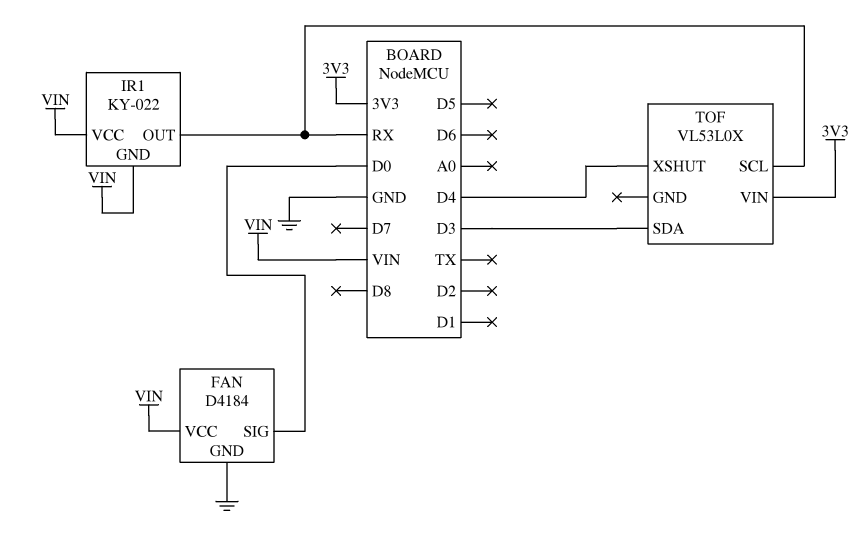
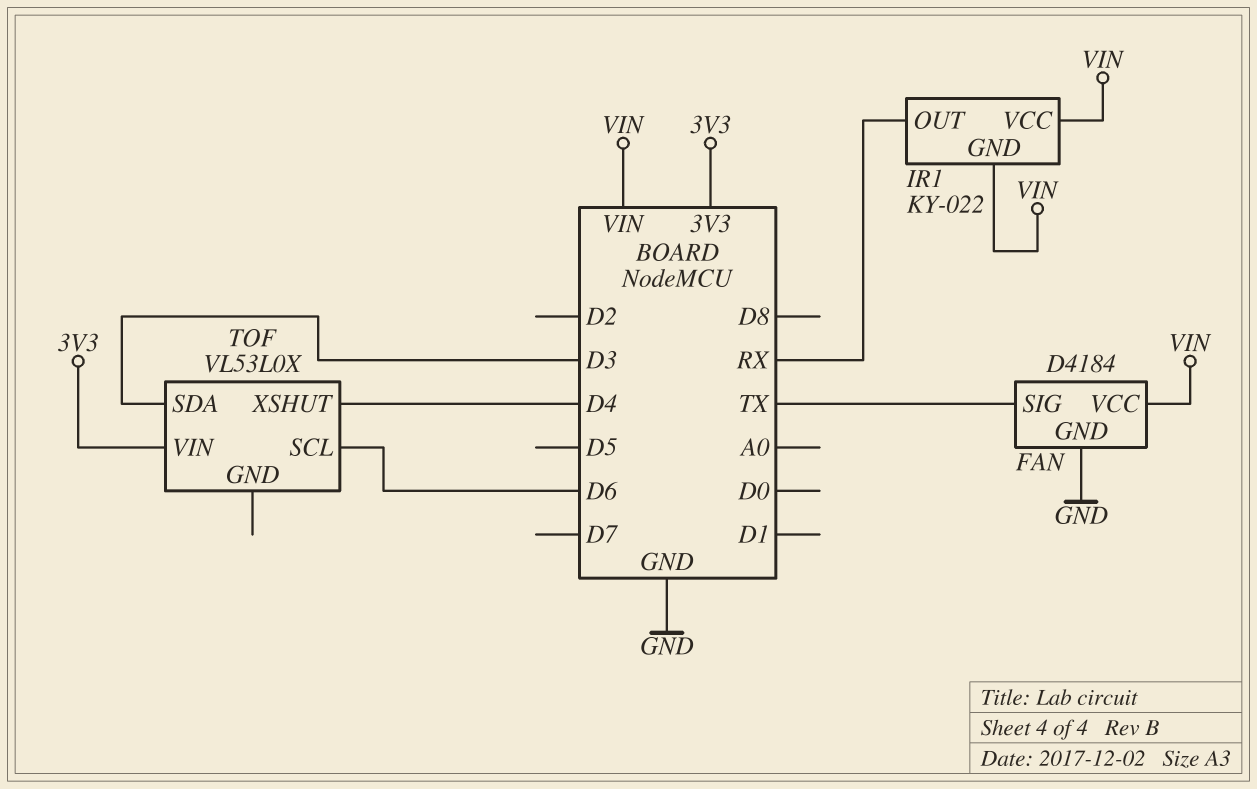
FAN pin SIG: D0 -> TX
TOF pin SCL: RX -> D6

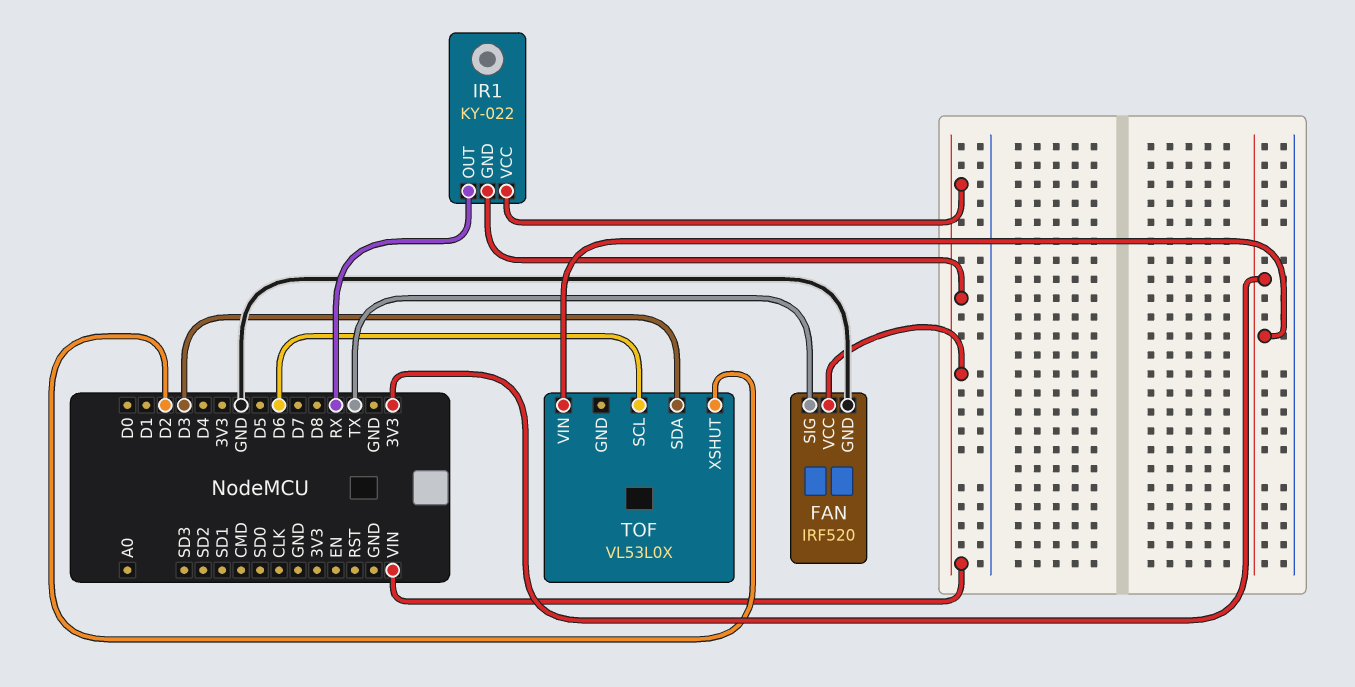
FAN: D4184 -> IRF520
TOF pin XSHUT: D4 -> D2

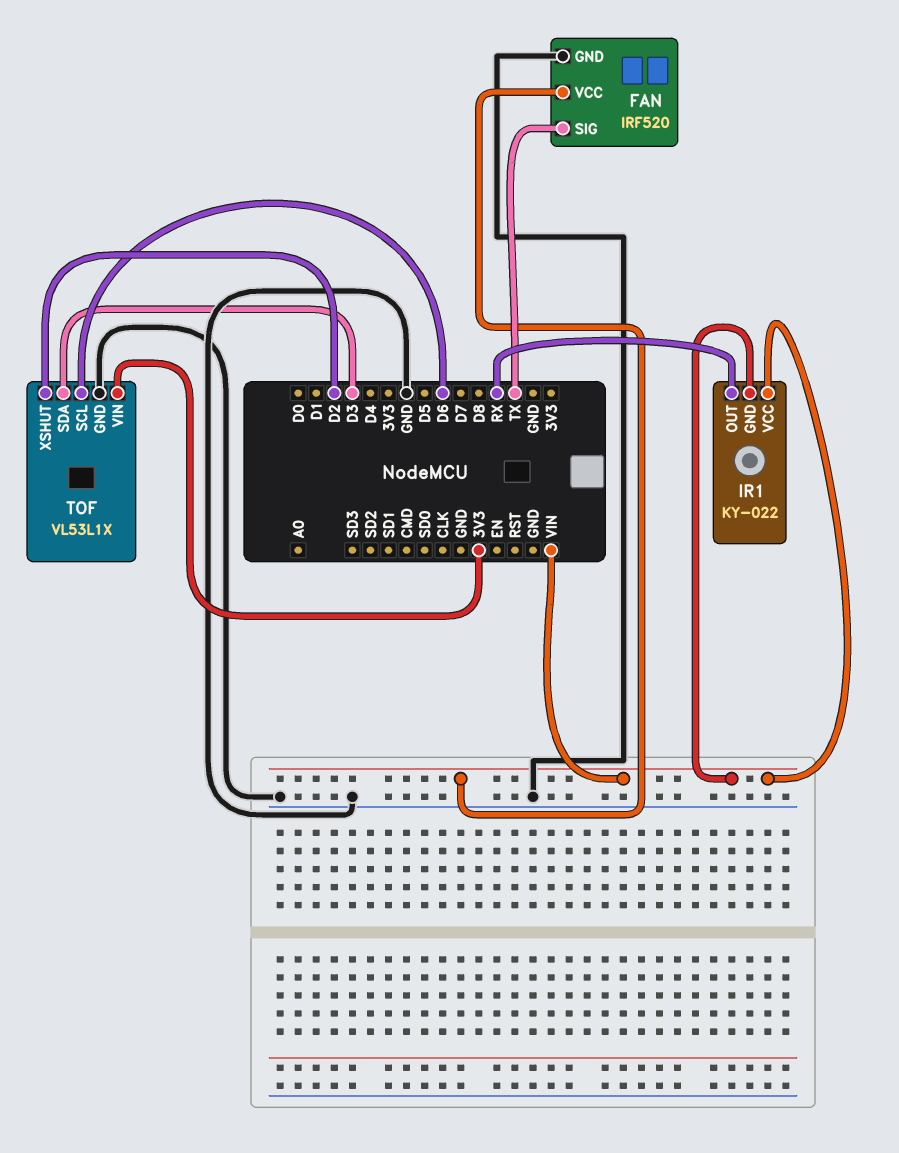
TOF: VL53L0X -> VL53L1X
TOF pin GND: none -> GND

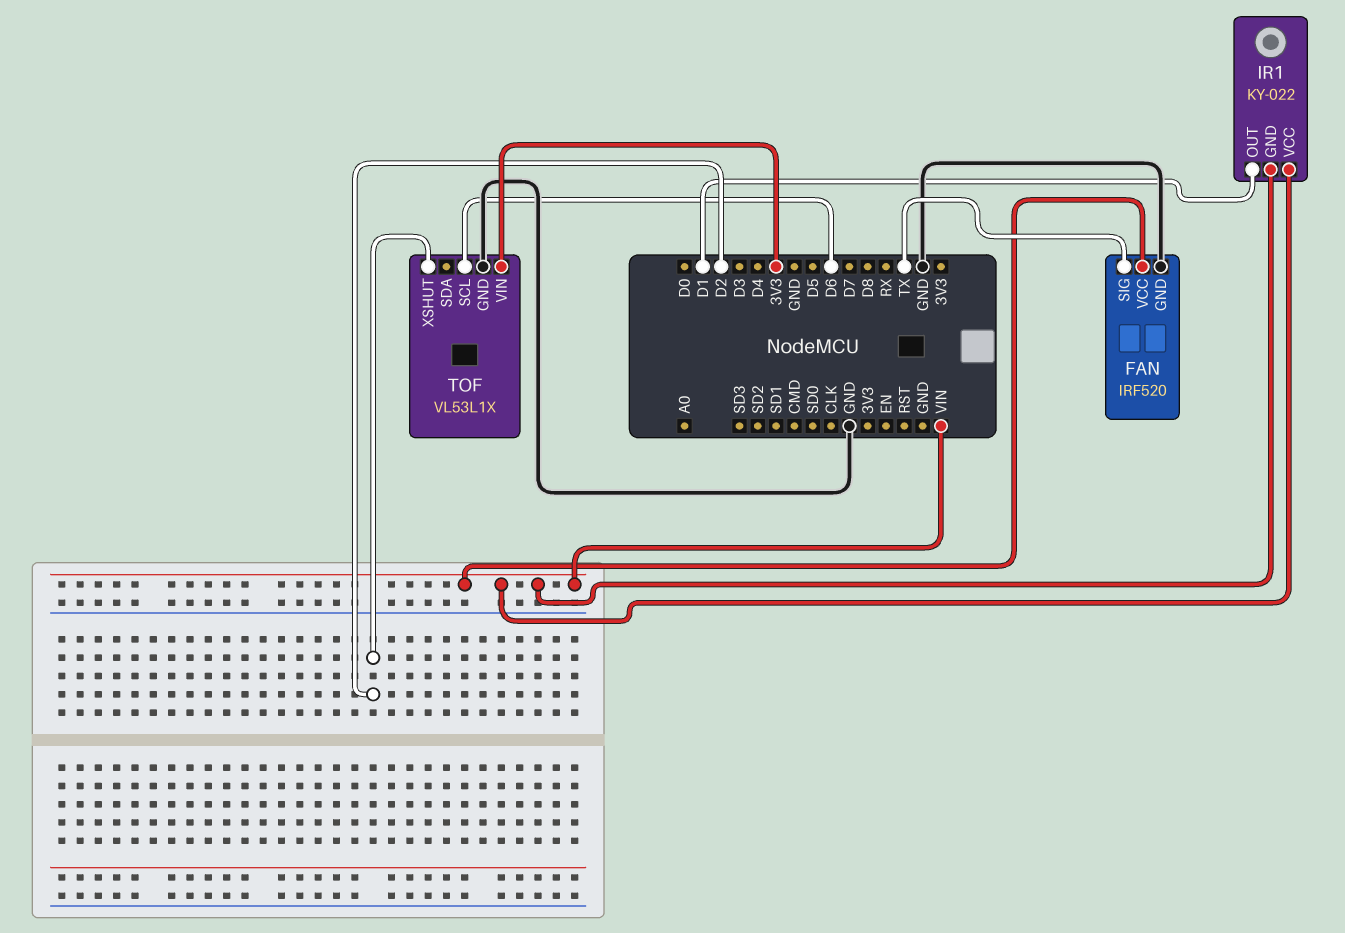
IR1 pin OUT: RX -> D1
TOF pin SDA: D3 -> none

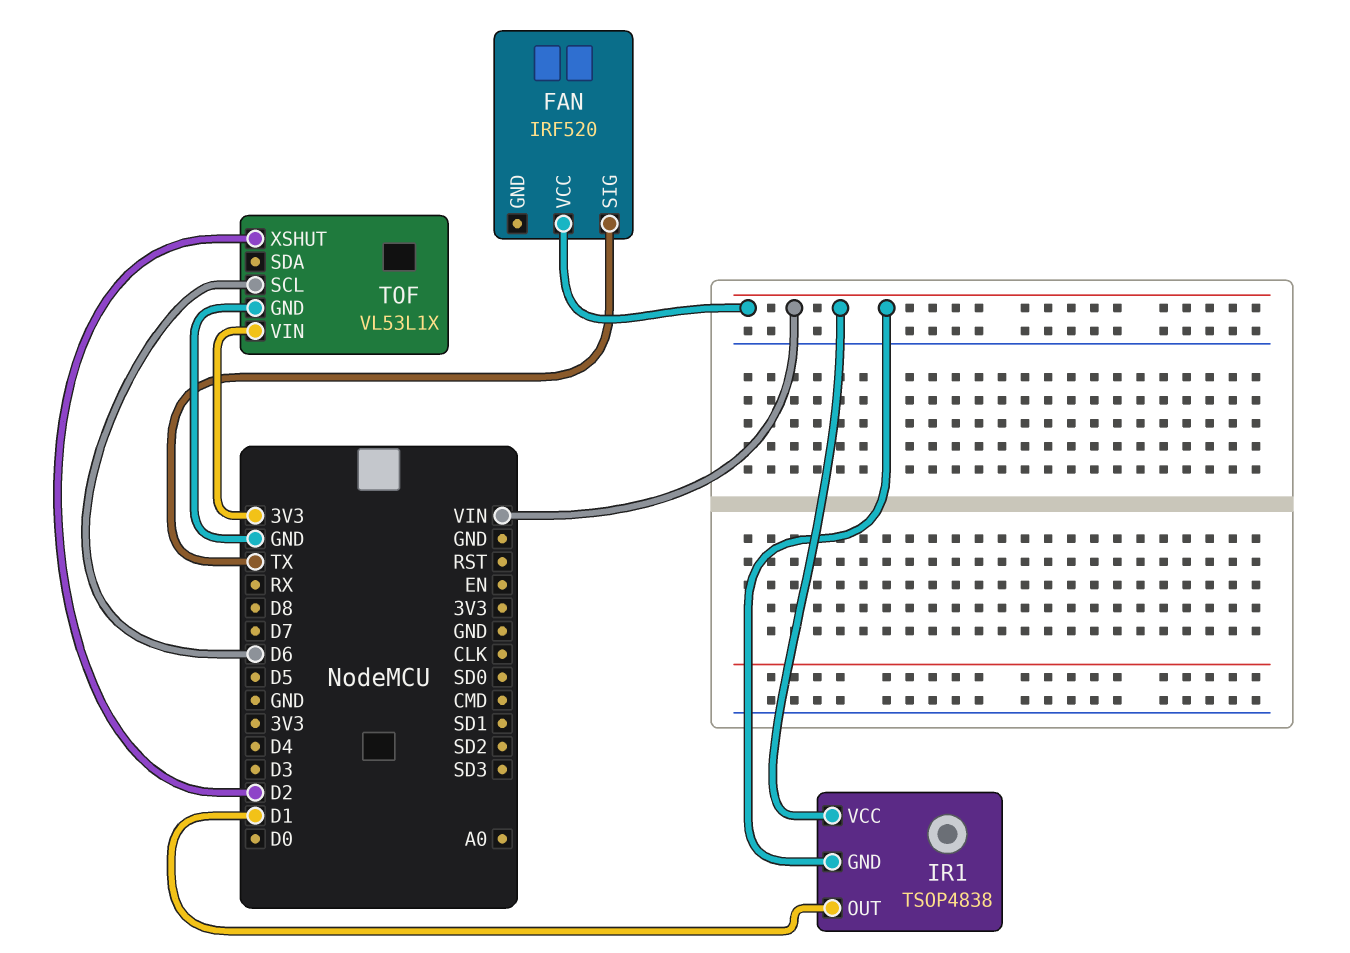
FAN pin GND: GND -> none
IR1: KY-022 -> TSOP4838

